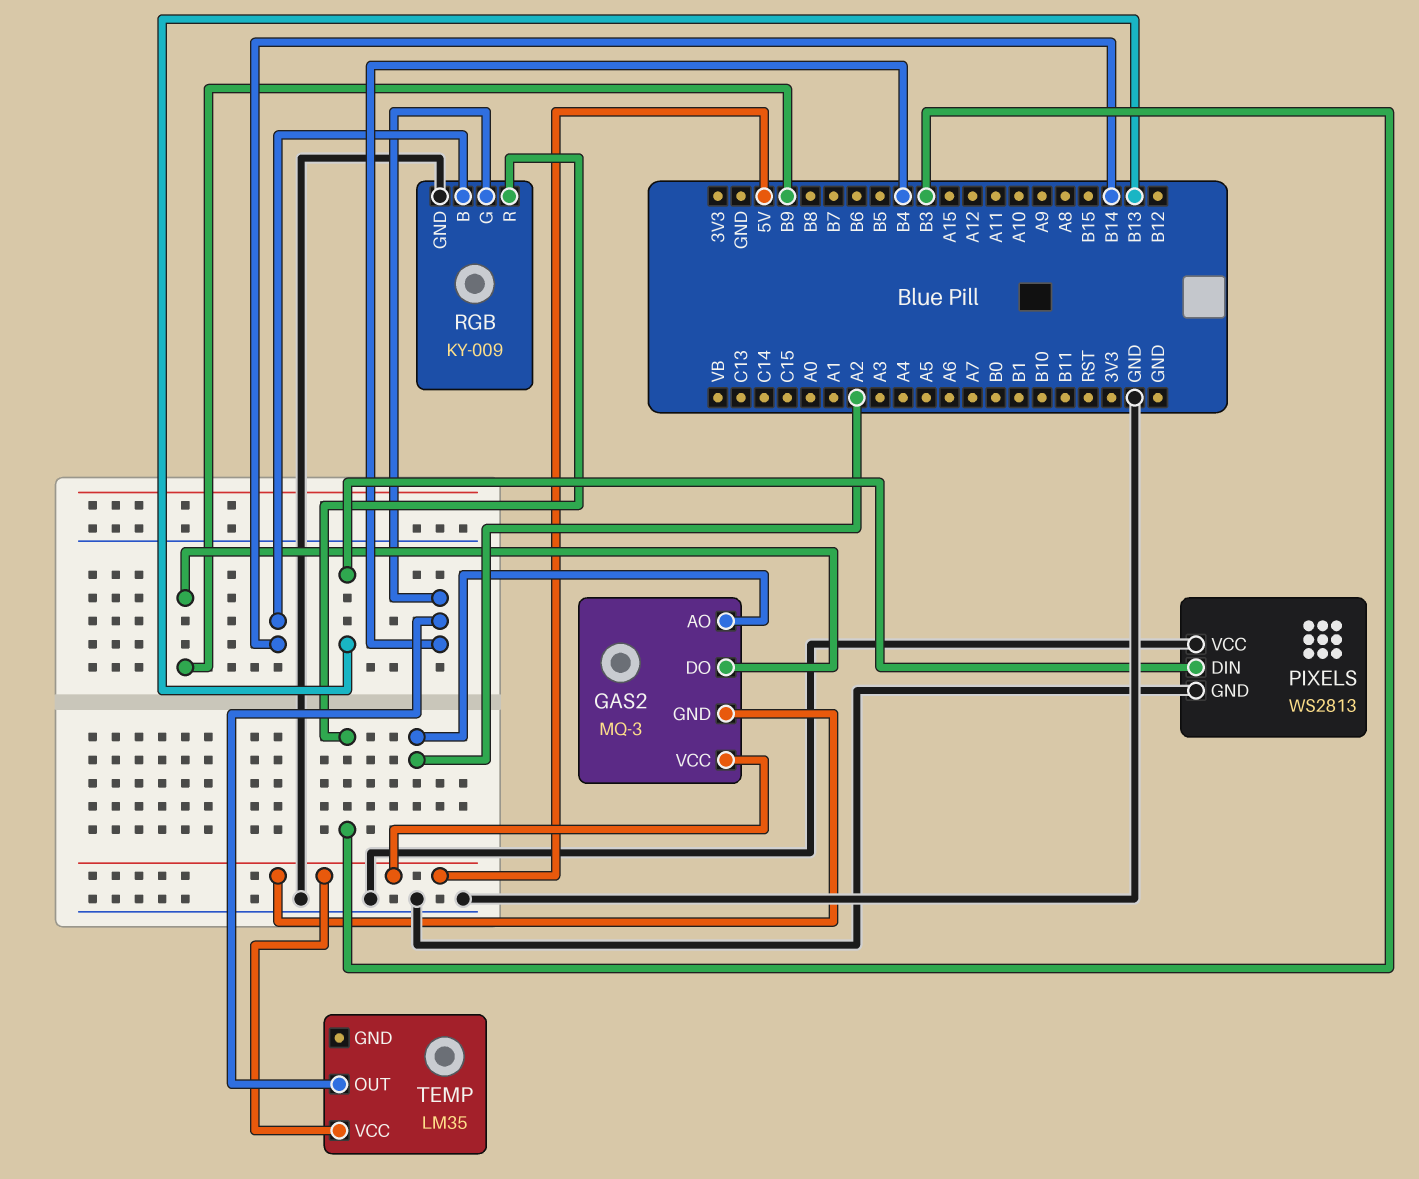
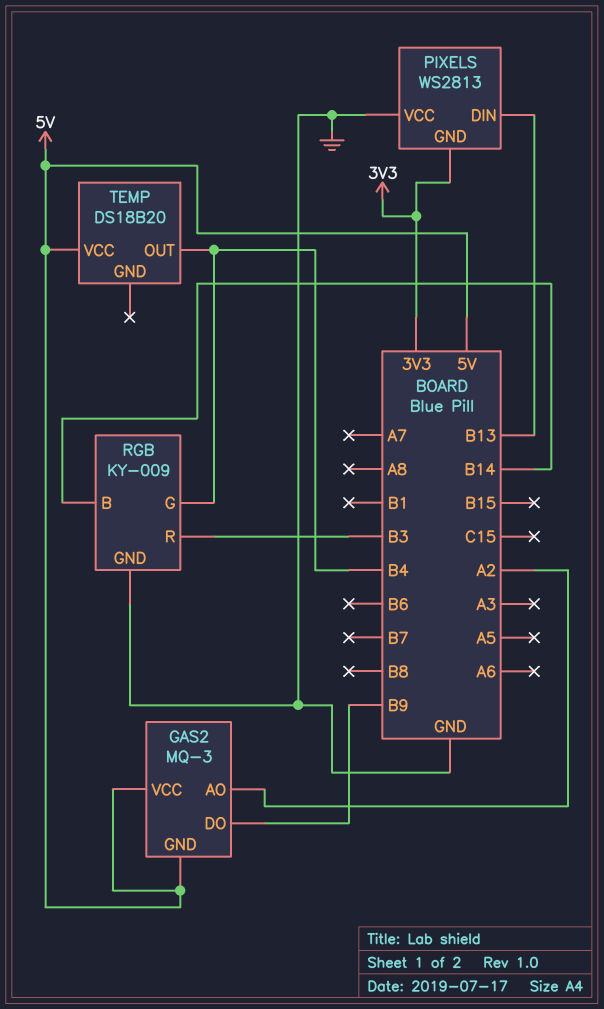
PIXELS pin GND: GND -> 3V3
TEMP: LM35 -> DS18B20

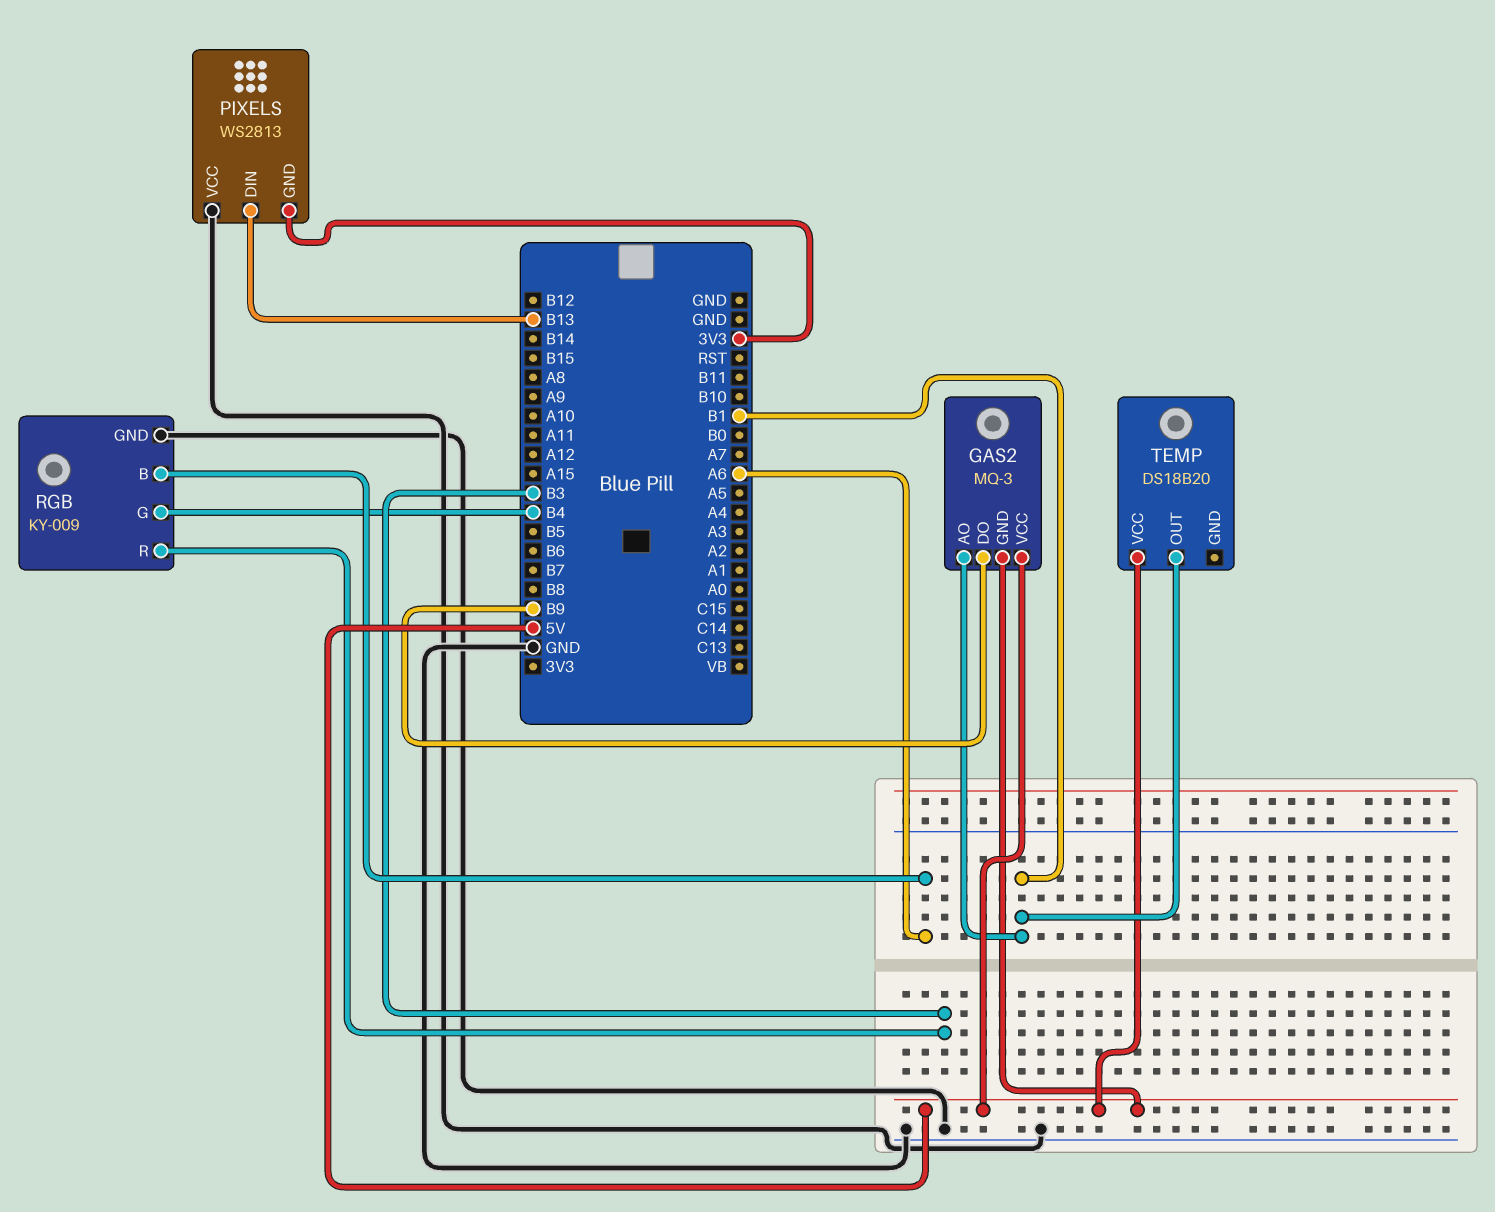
GAS2 pin AO: A2 -> B1
RGB pin B: B14 -> A6
TEMP pin OUT: B4 -> B1

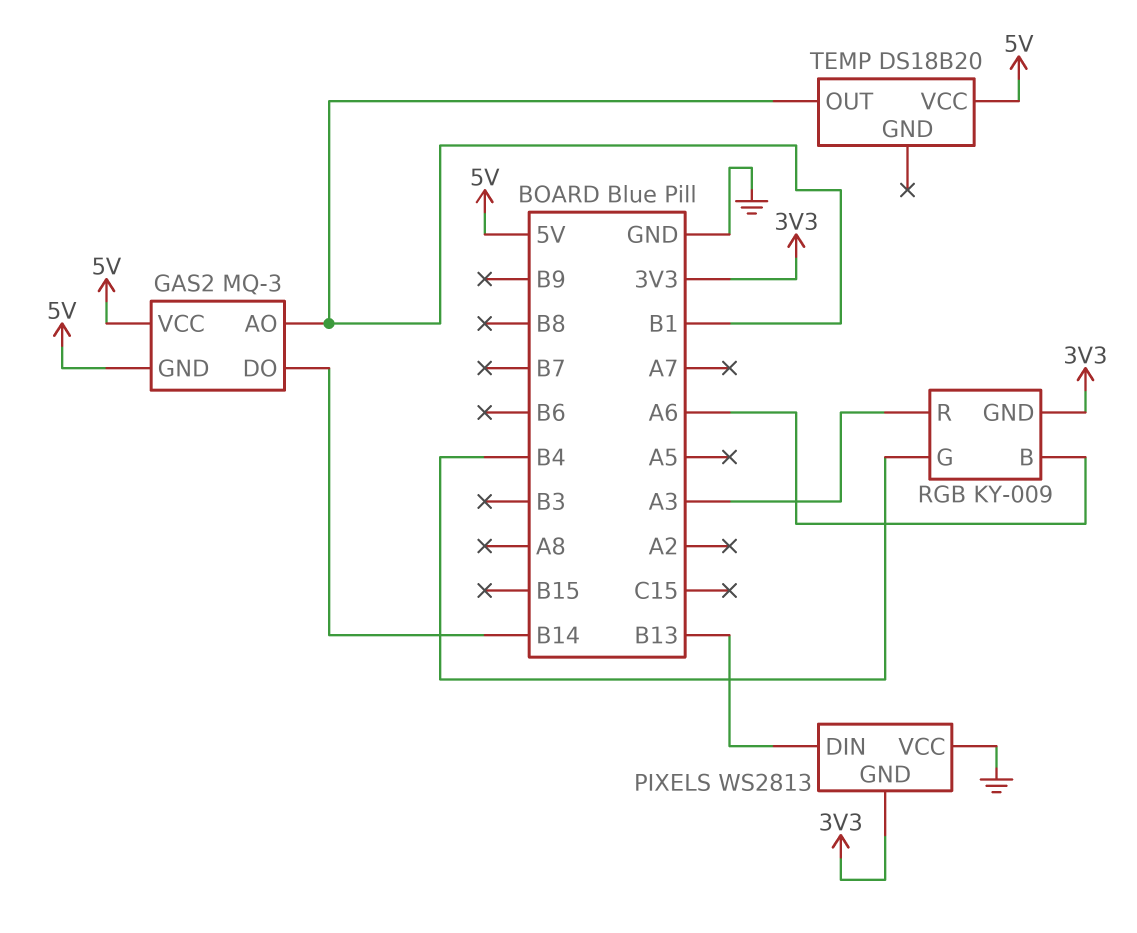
GAS2 pin DO: B9 -> B14
RGB pin GND: GND -> 3V3
RGB pin R: B3 -> A3

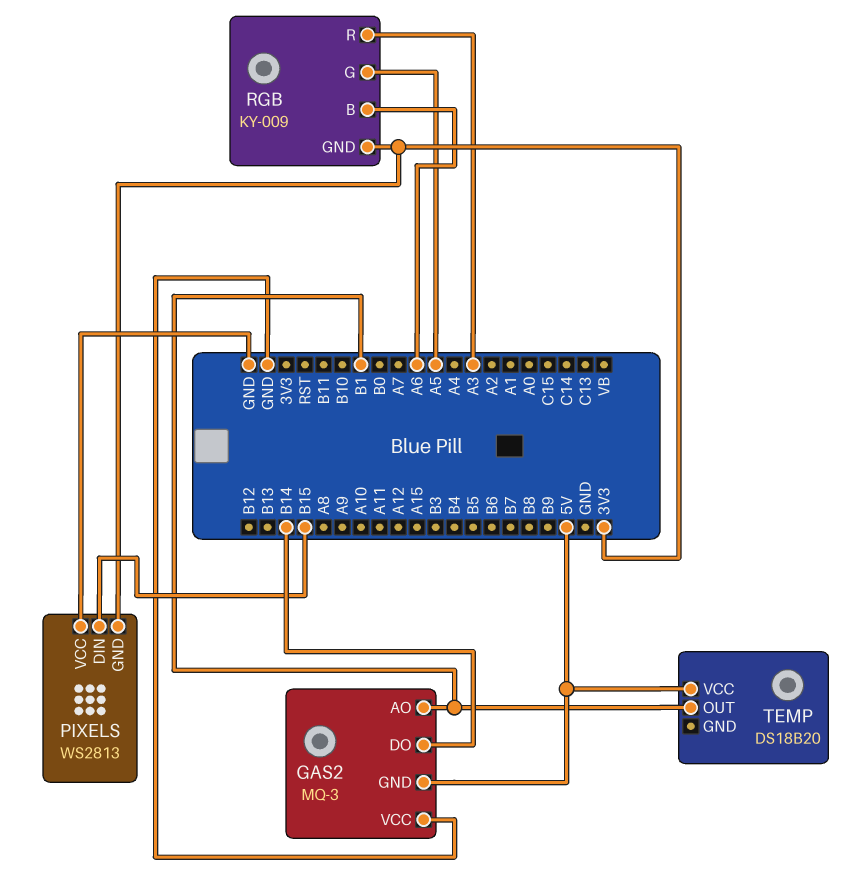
GAS2 pin VCC: 5V -> GND
PIXELS pin DIN: B13 -> B15
RGB pin G: B4 -> A5

